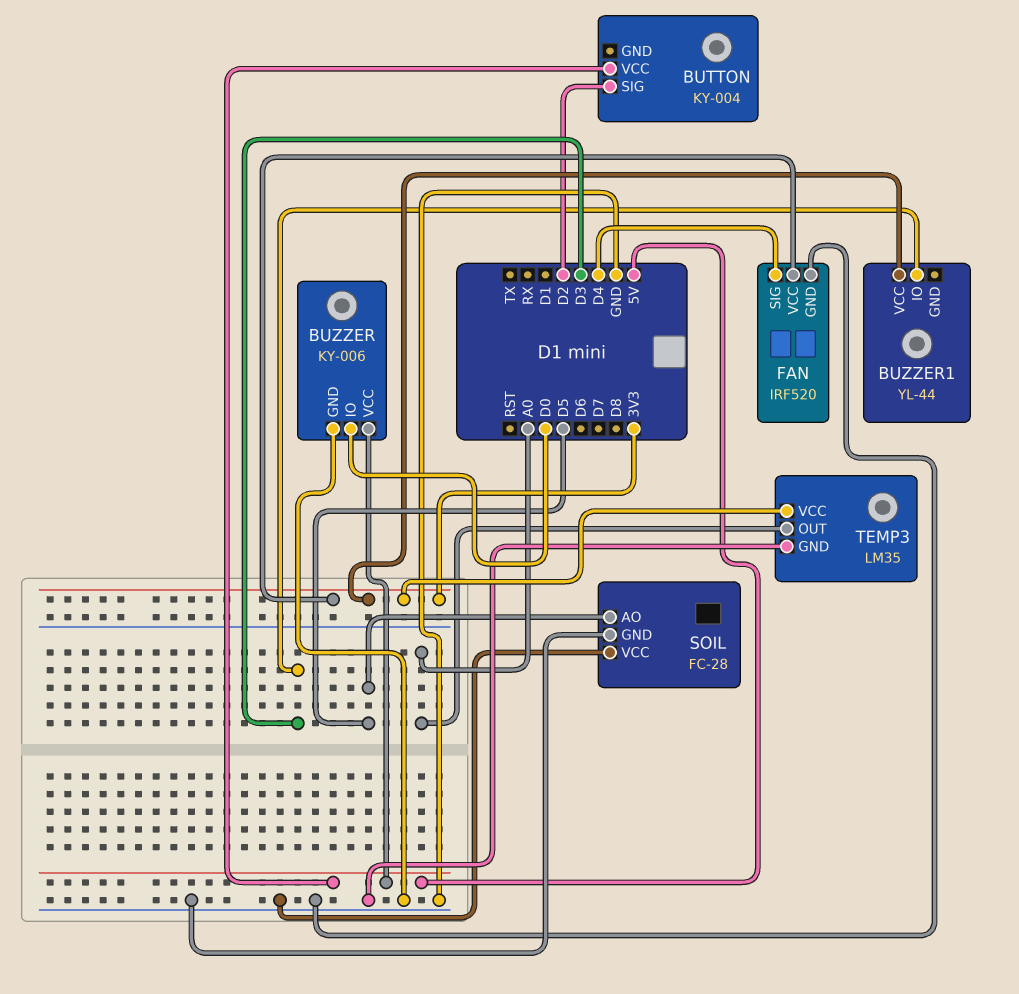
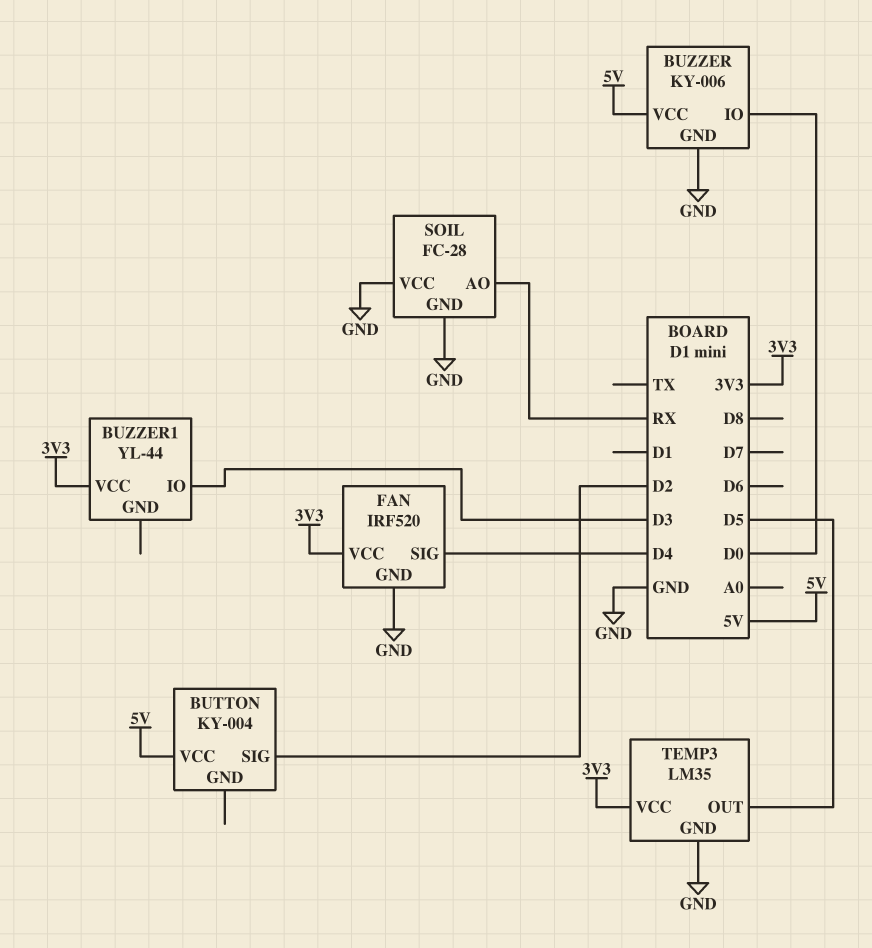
SOIL pin AO: D5 -> RX
TEMP3 pin OUT: A0 -> D5

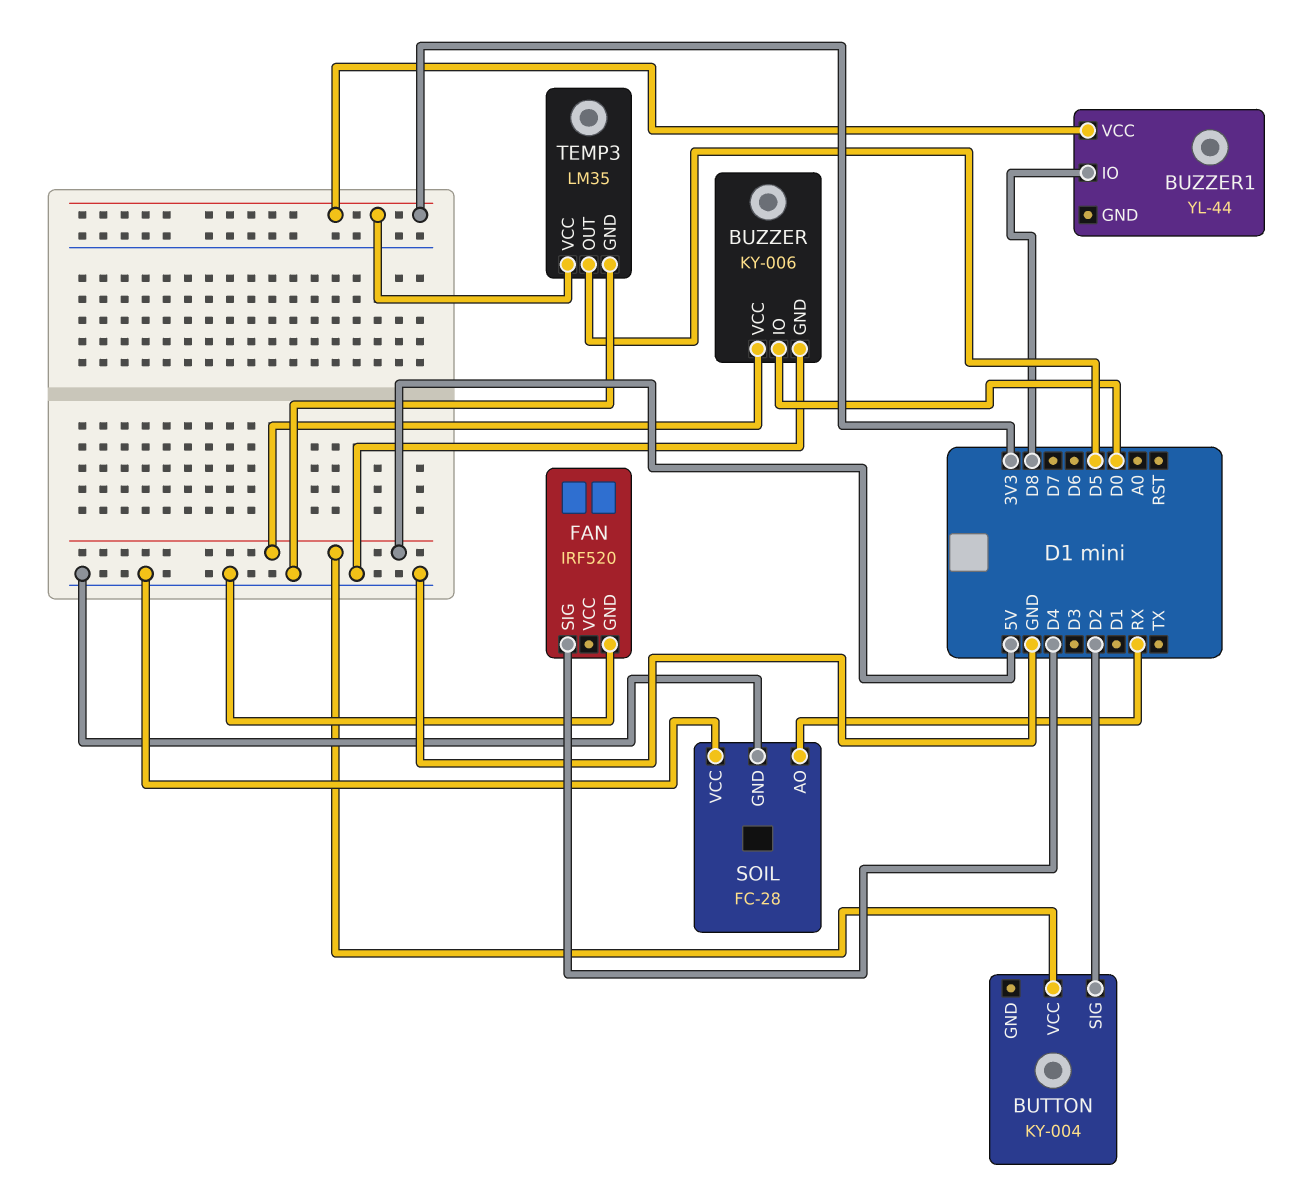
BUZZER1 pin IO: D3 -> D8
FAN pin VCC: 3V3 -> none

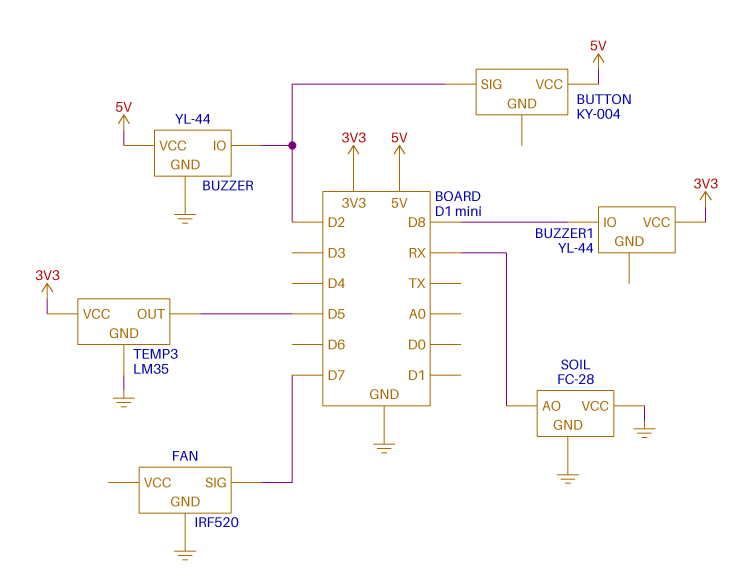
BUZZER: KY-006 -> YL-44
BUZZER pin IO: D0 -> D2
FAN pin SIG: D4 -> D7

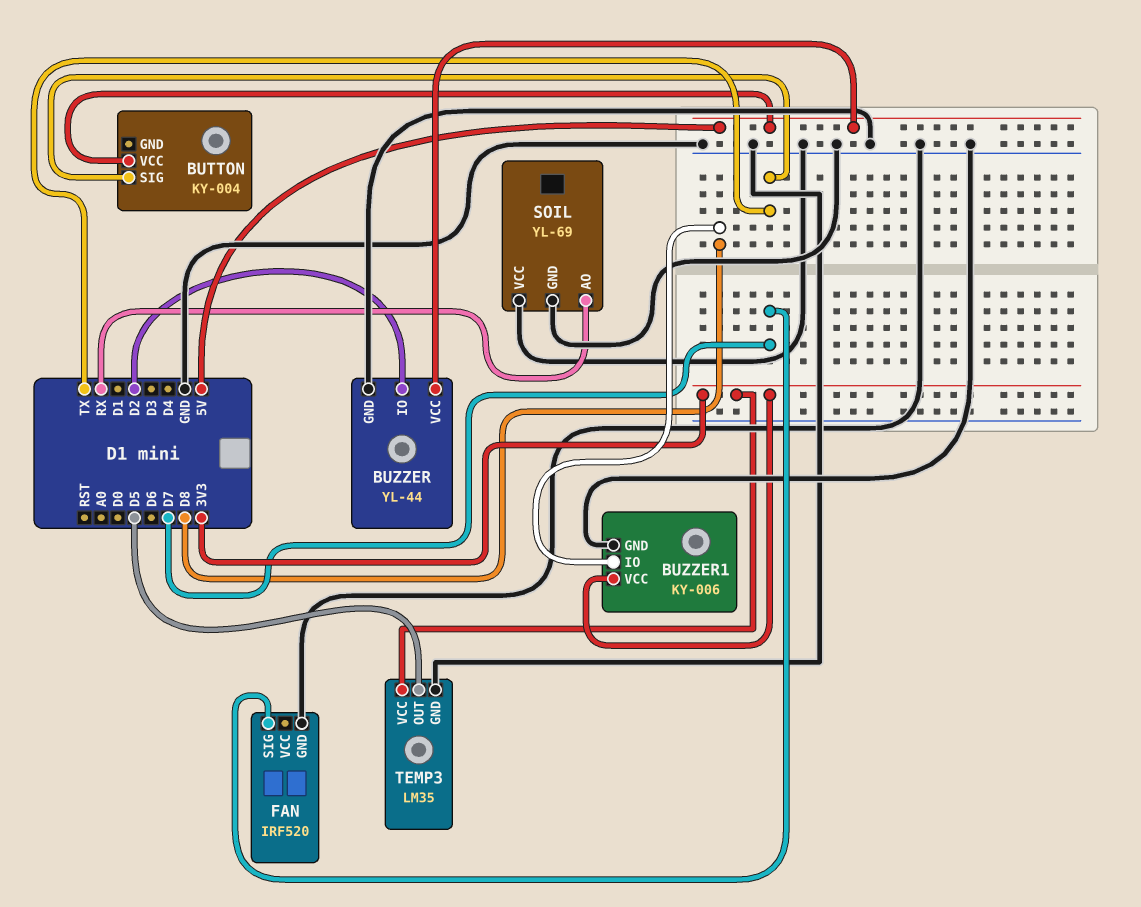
BUTTON pin SIG: D2 -> TX
BUZZER1: YL-44 -> KY-006
BUZZER1 pin GND: none -> GND
SOIL: FC-28 -> YL-69

